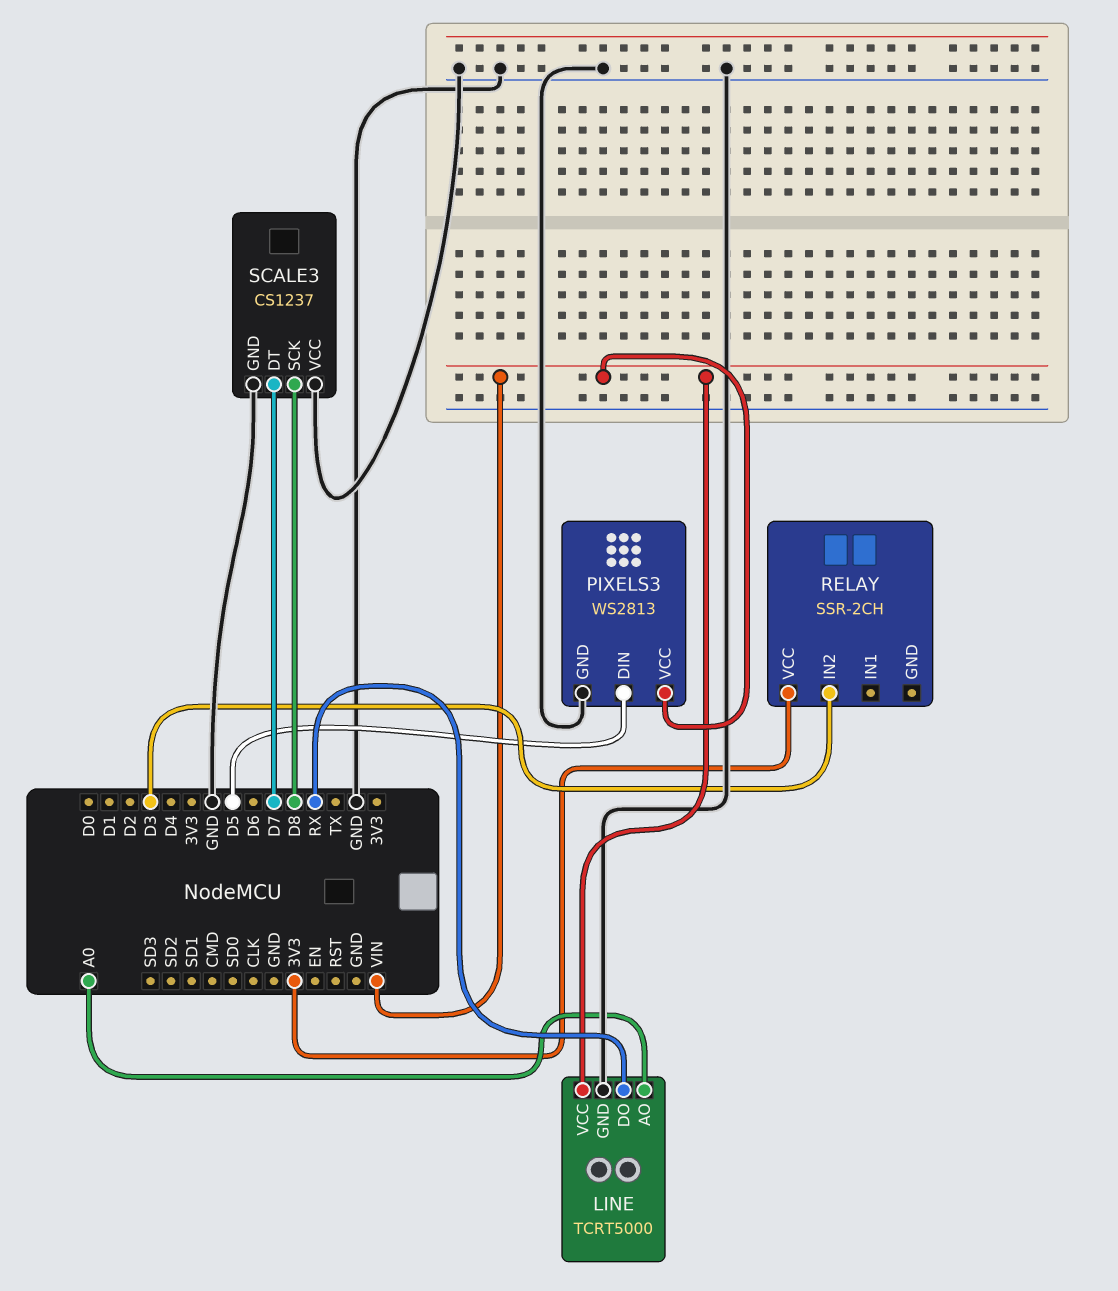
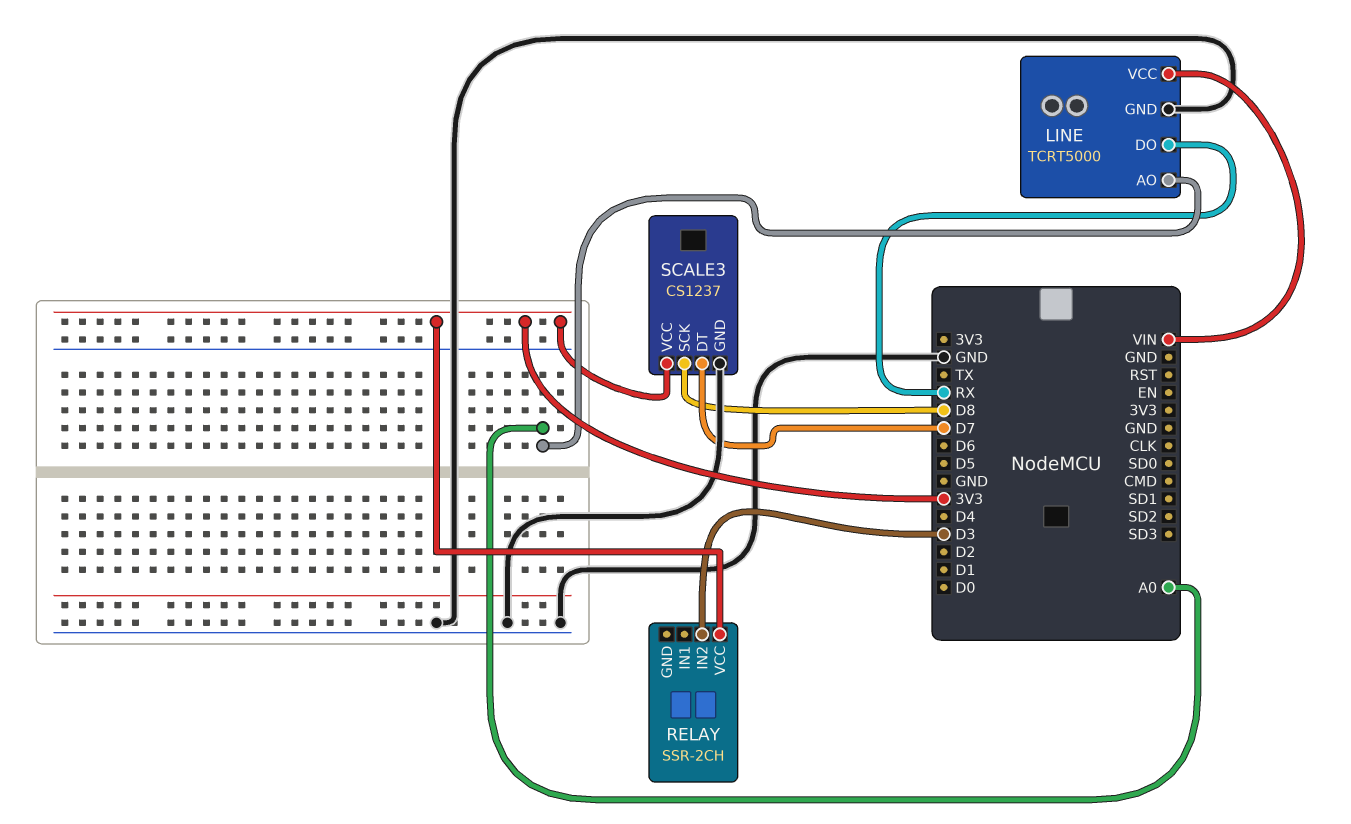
PIXELS3: WS2813 -> none
PIXELS3 pin DIN: D5 -> none
PIXELS3 pin GND: GND -> none
PIXELS3 pin VCC: VIN -> none
SCALE3 pin VCC: GND -> 3V3

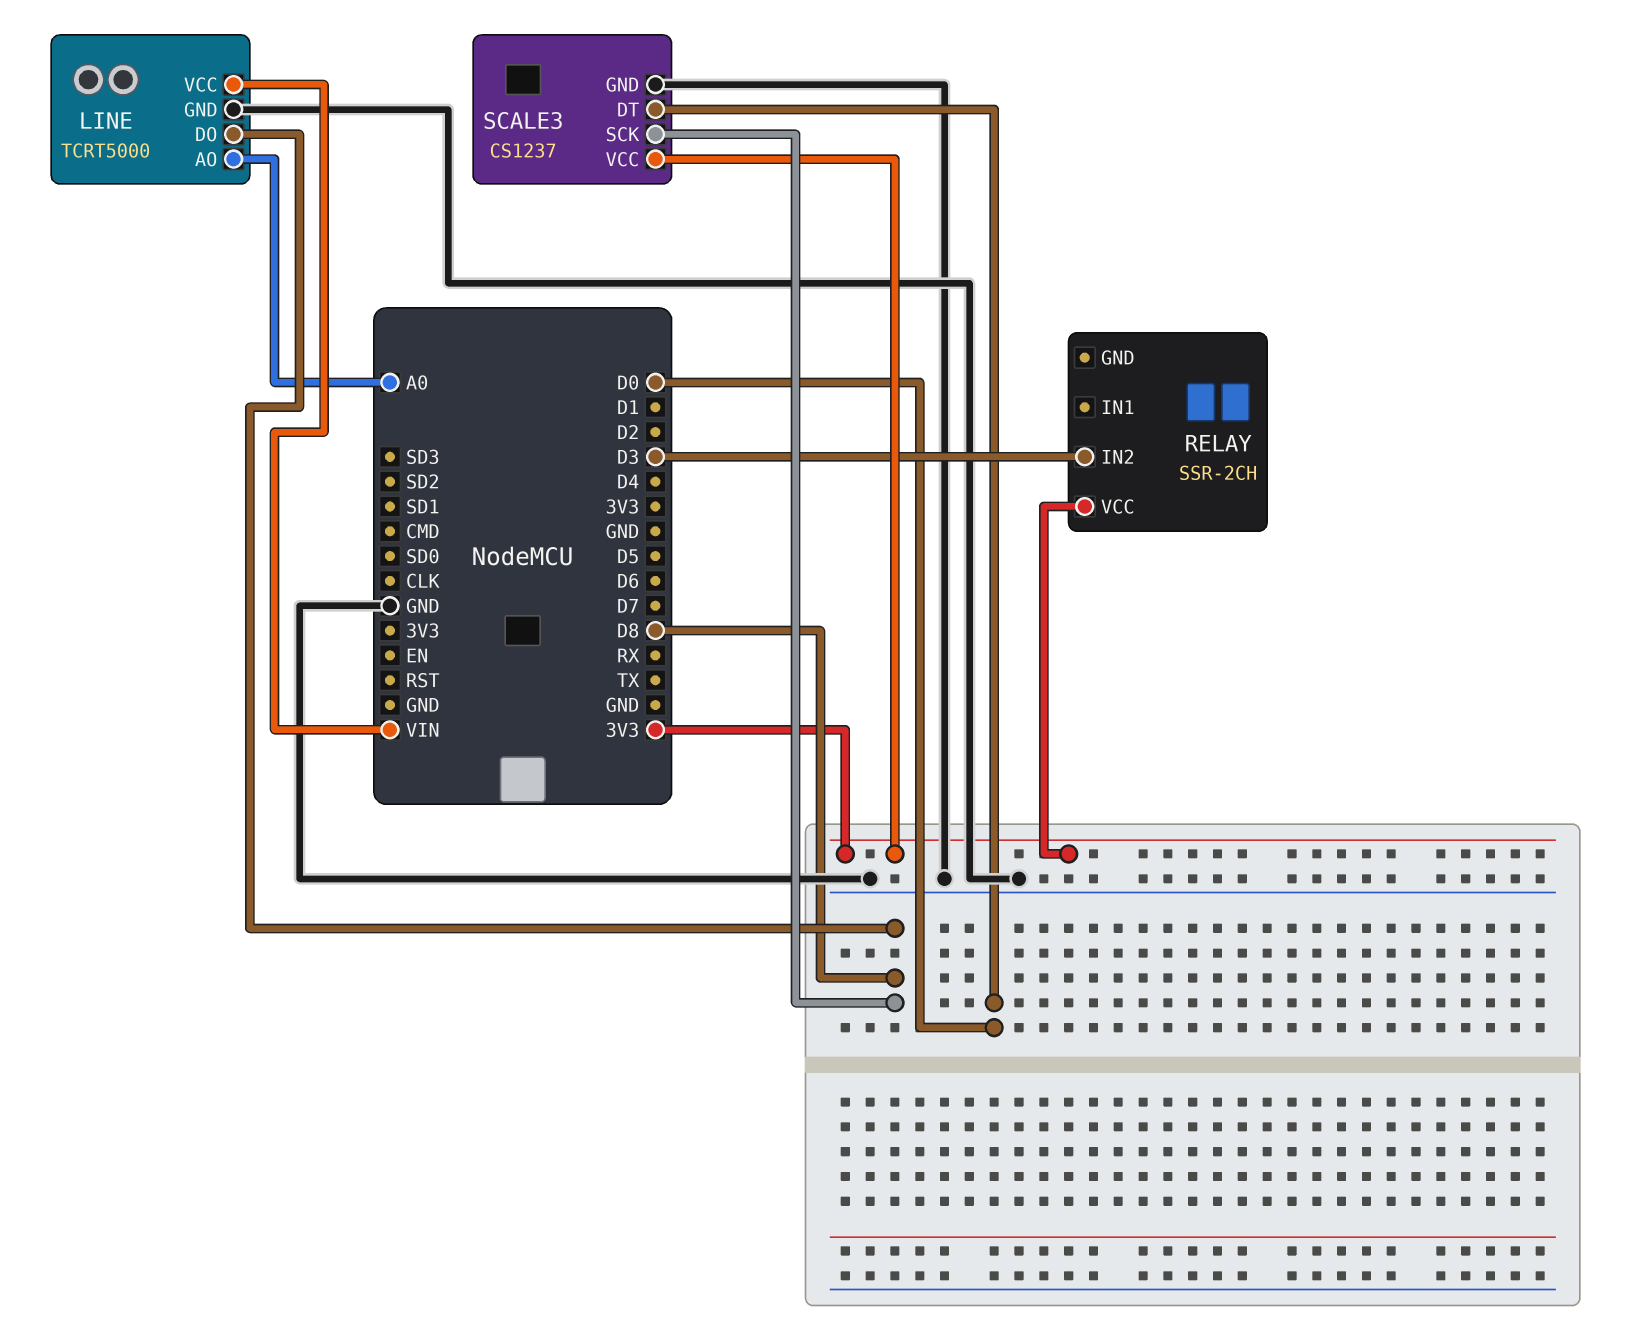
LINE pin DO: RX -> D8
SCALE3 pin DT: D7 -> D0

